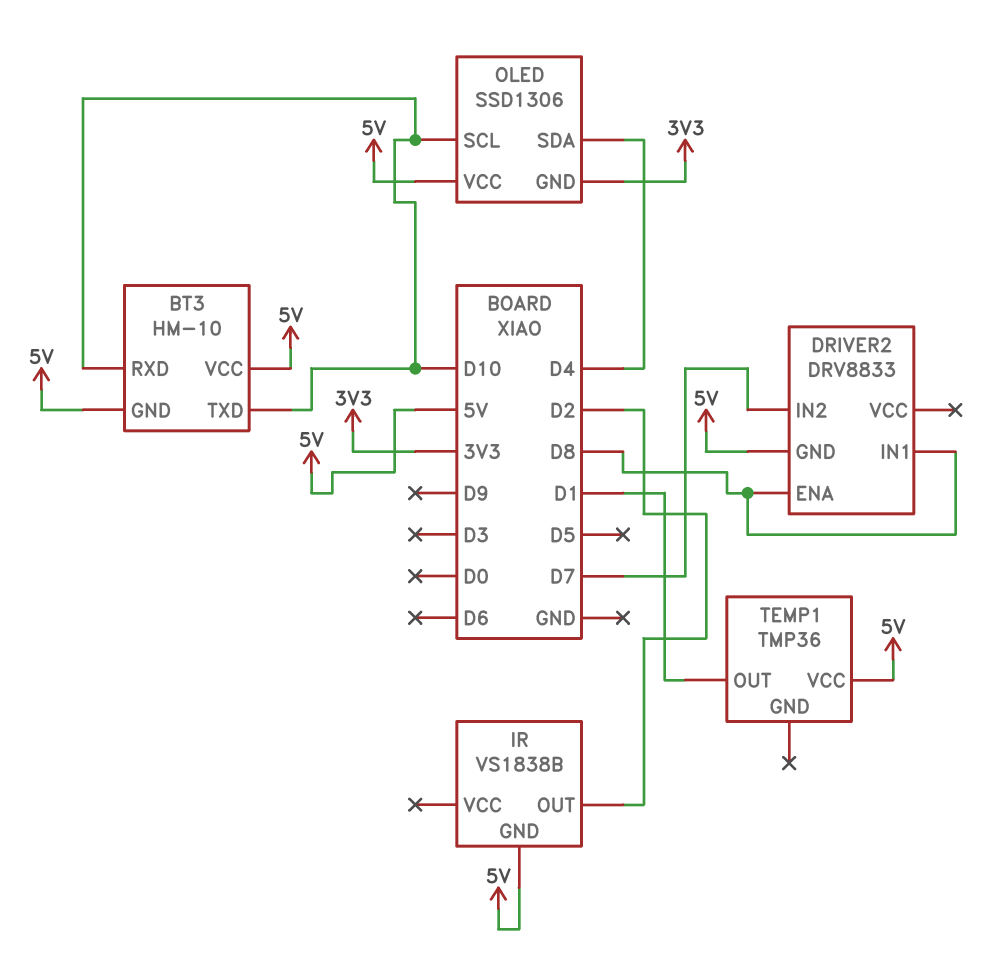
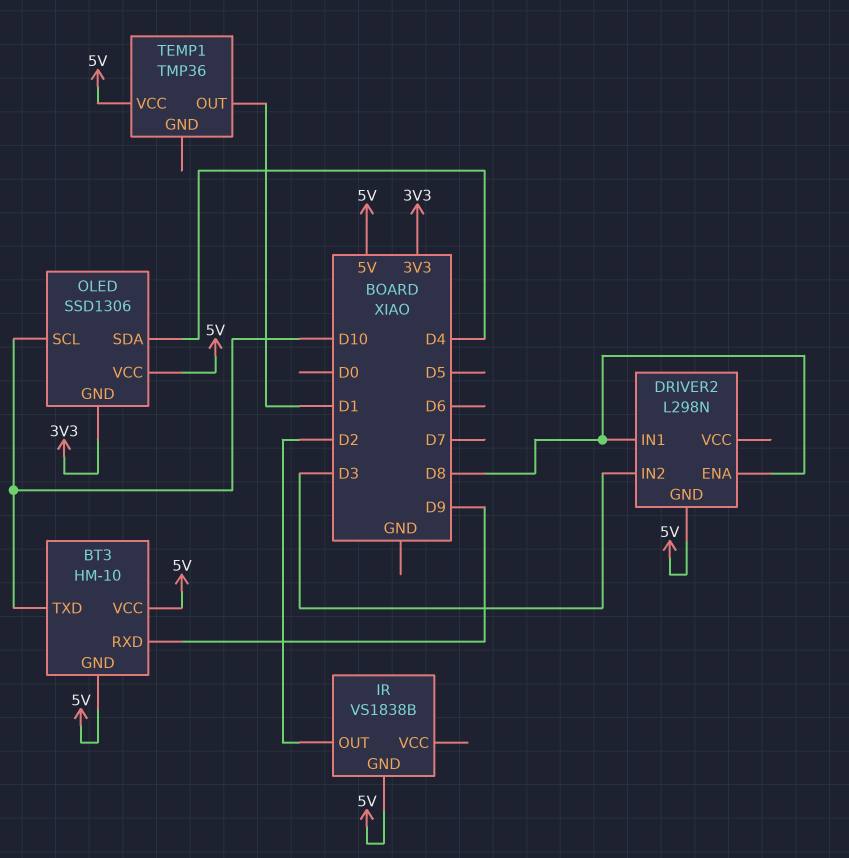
BT3 pin RXD: D10 -> D9
DRIVER2: DRV8833 -> L298N
DRIVER2 pin IN2: D7 -> D3

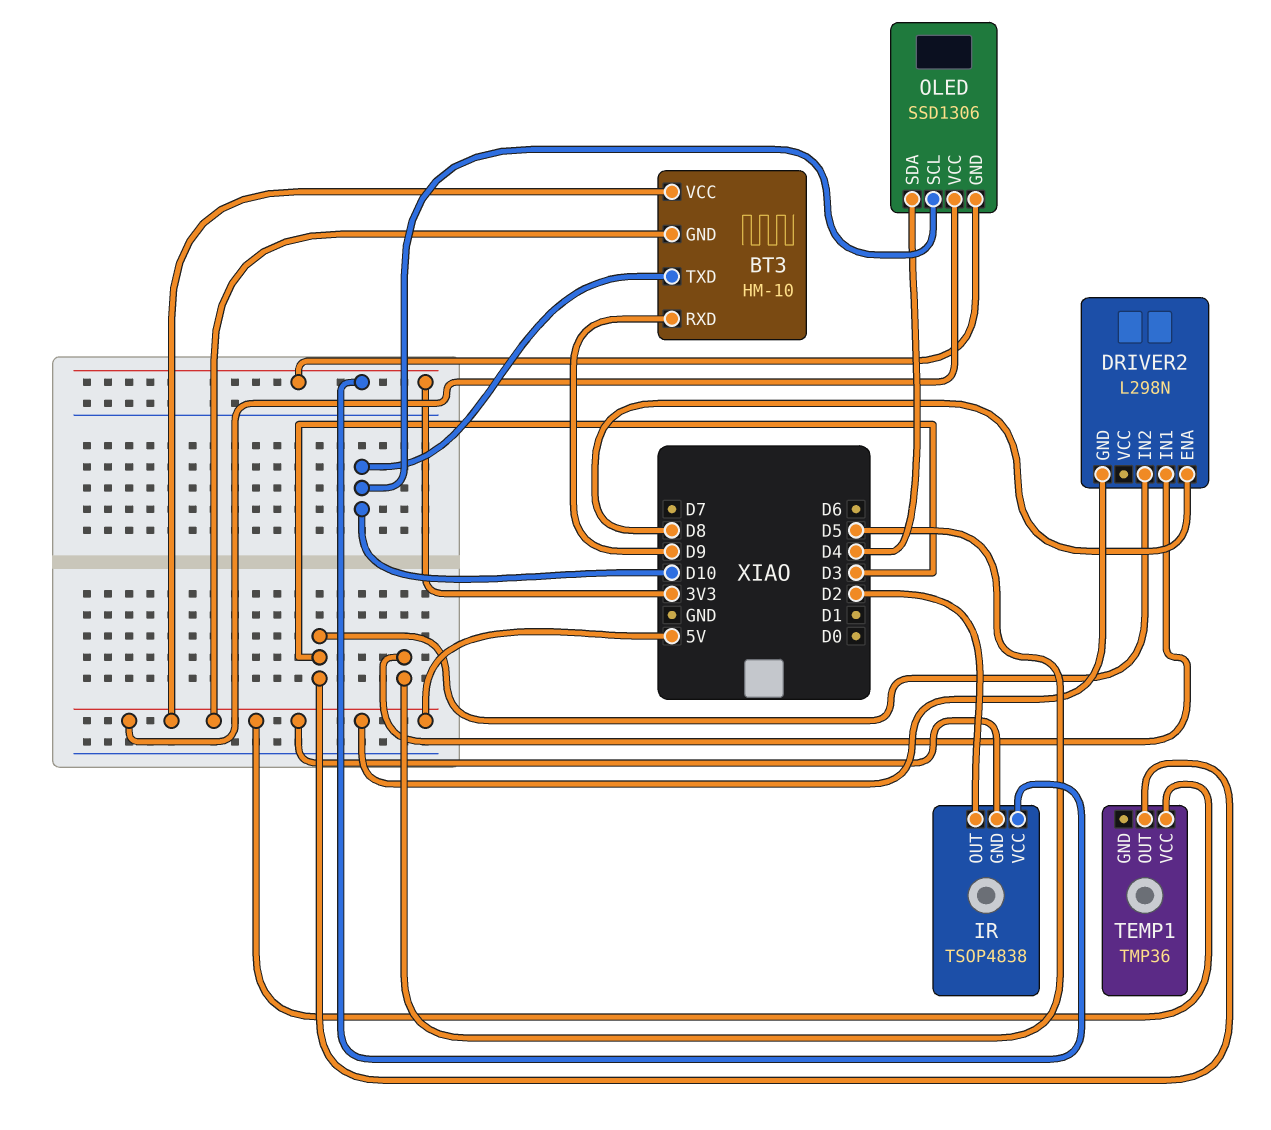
DRIVER2 pin IN1: D8 -> D5
IR: VS1838B -> TSOP4838
IR pin VCC: none -> 3V3
TEMP1 pin OUT: D1 -> D3

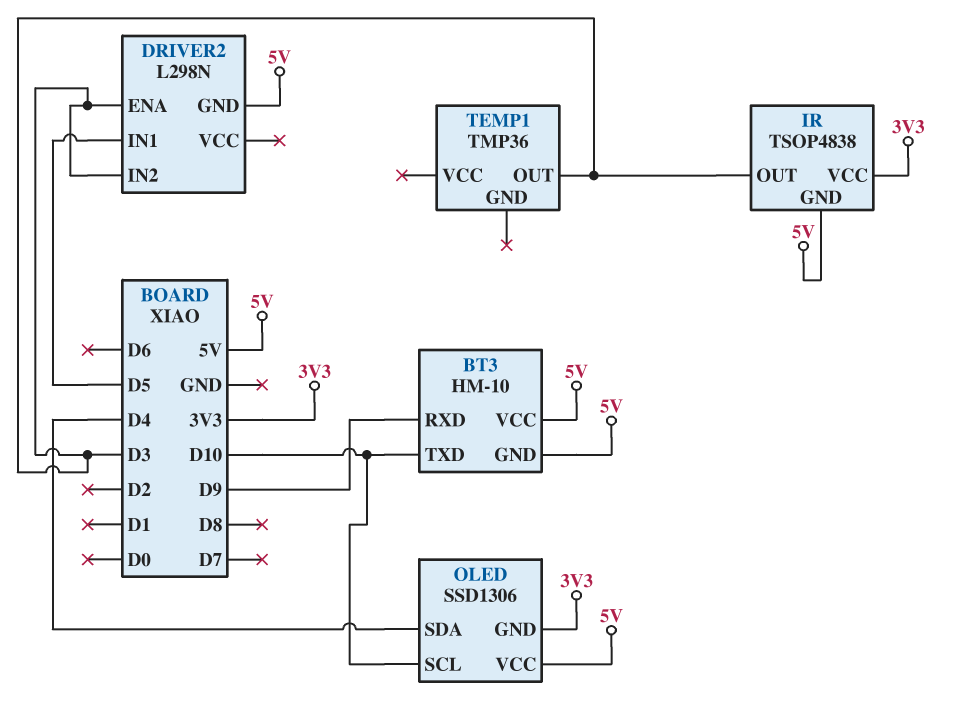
DRIVER2 pin ENA: D8 -> D3
IR pin OUT: D2 -> D3
TEMP1 pin VCC: 5V -> none

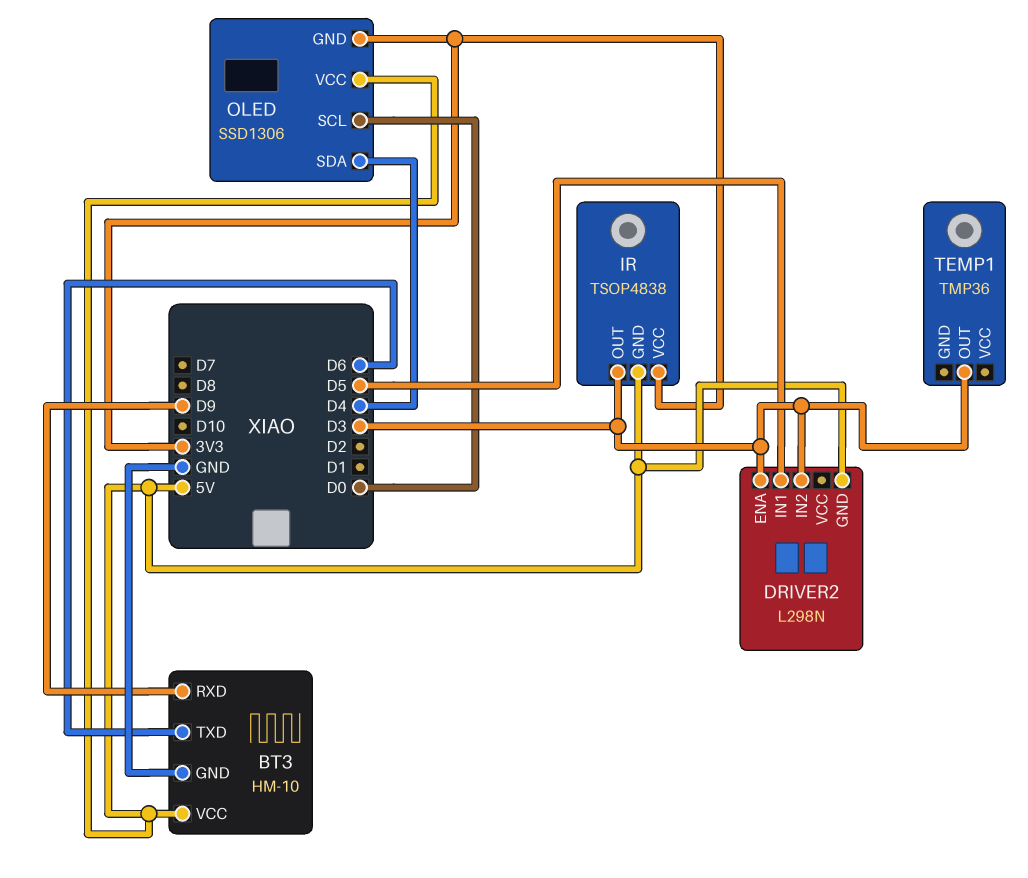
BT3 pin GND: 5V -> GND
BT3 pin TXD: D10 -> D6
OLED pin SCL: D10 -> D0

